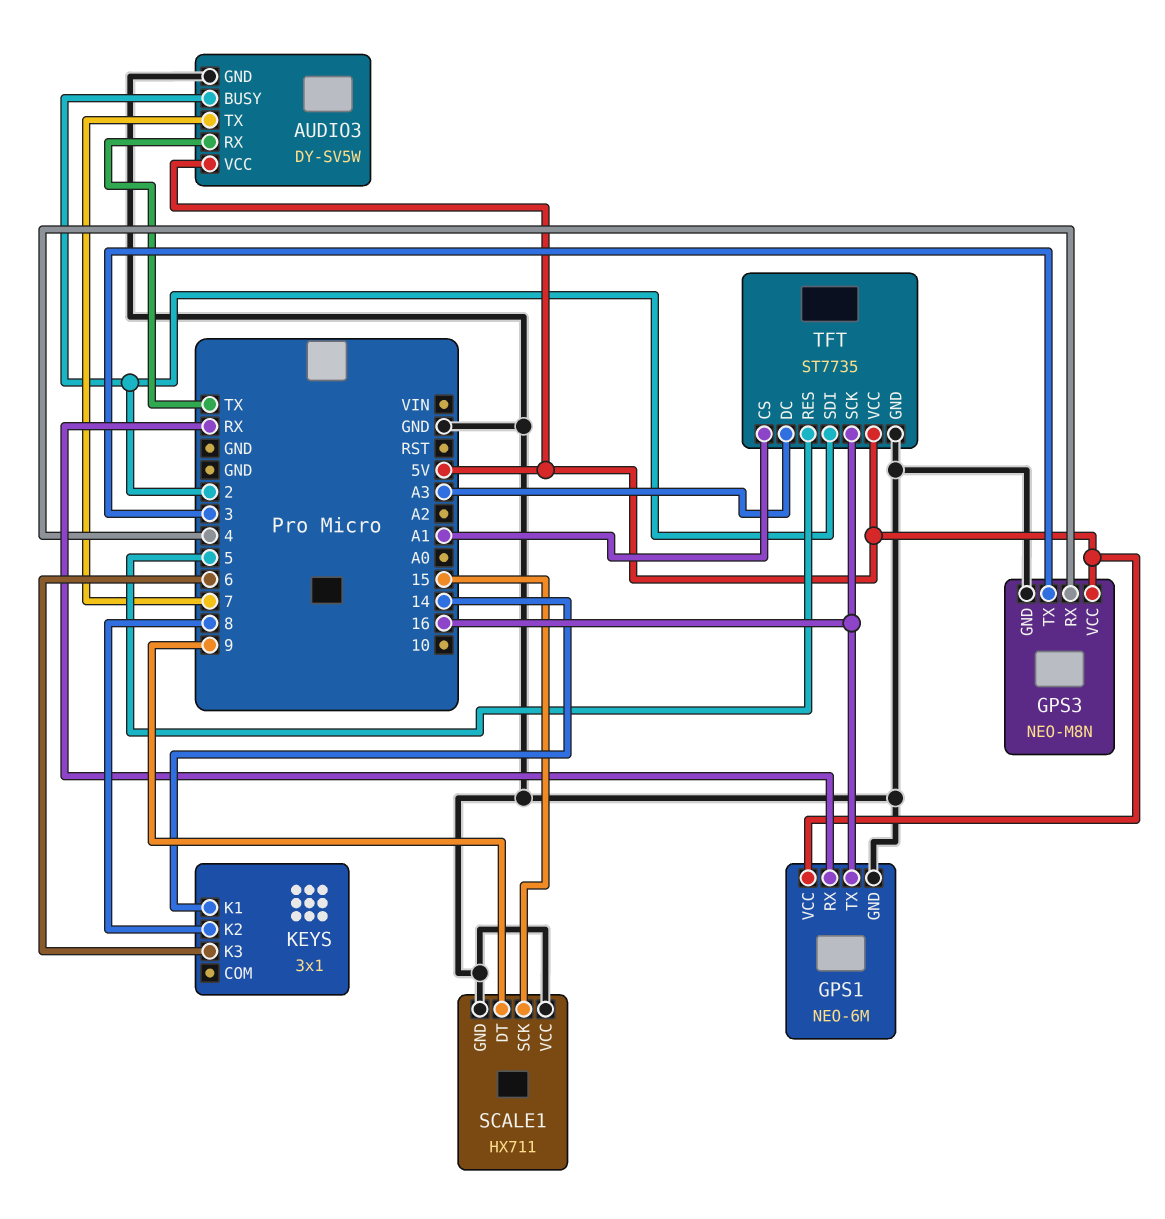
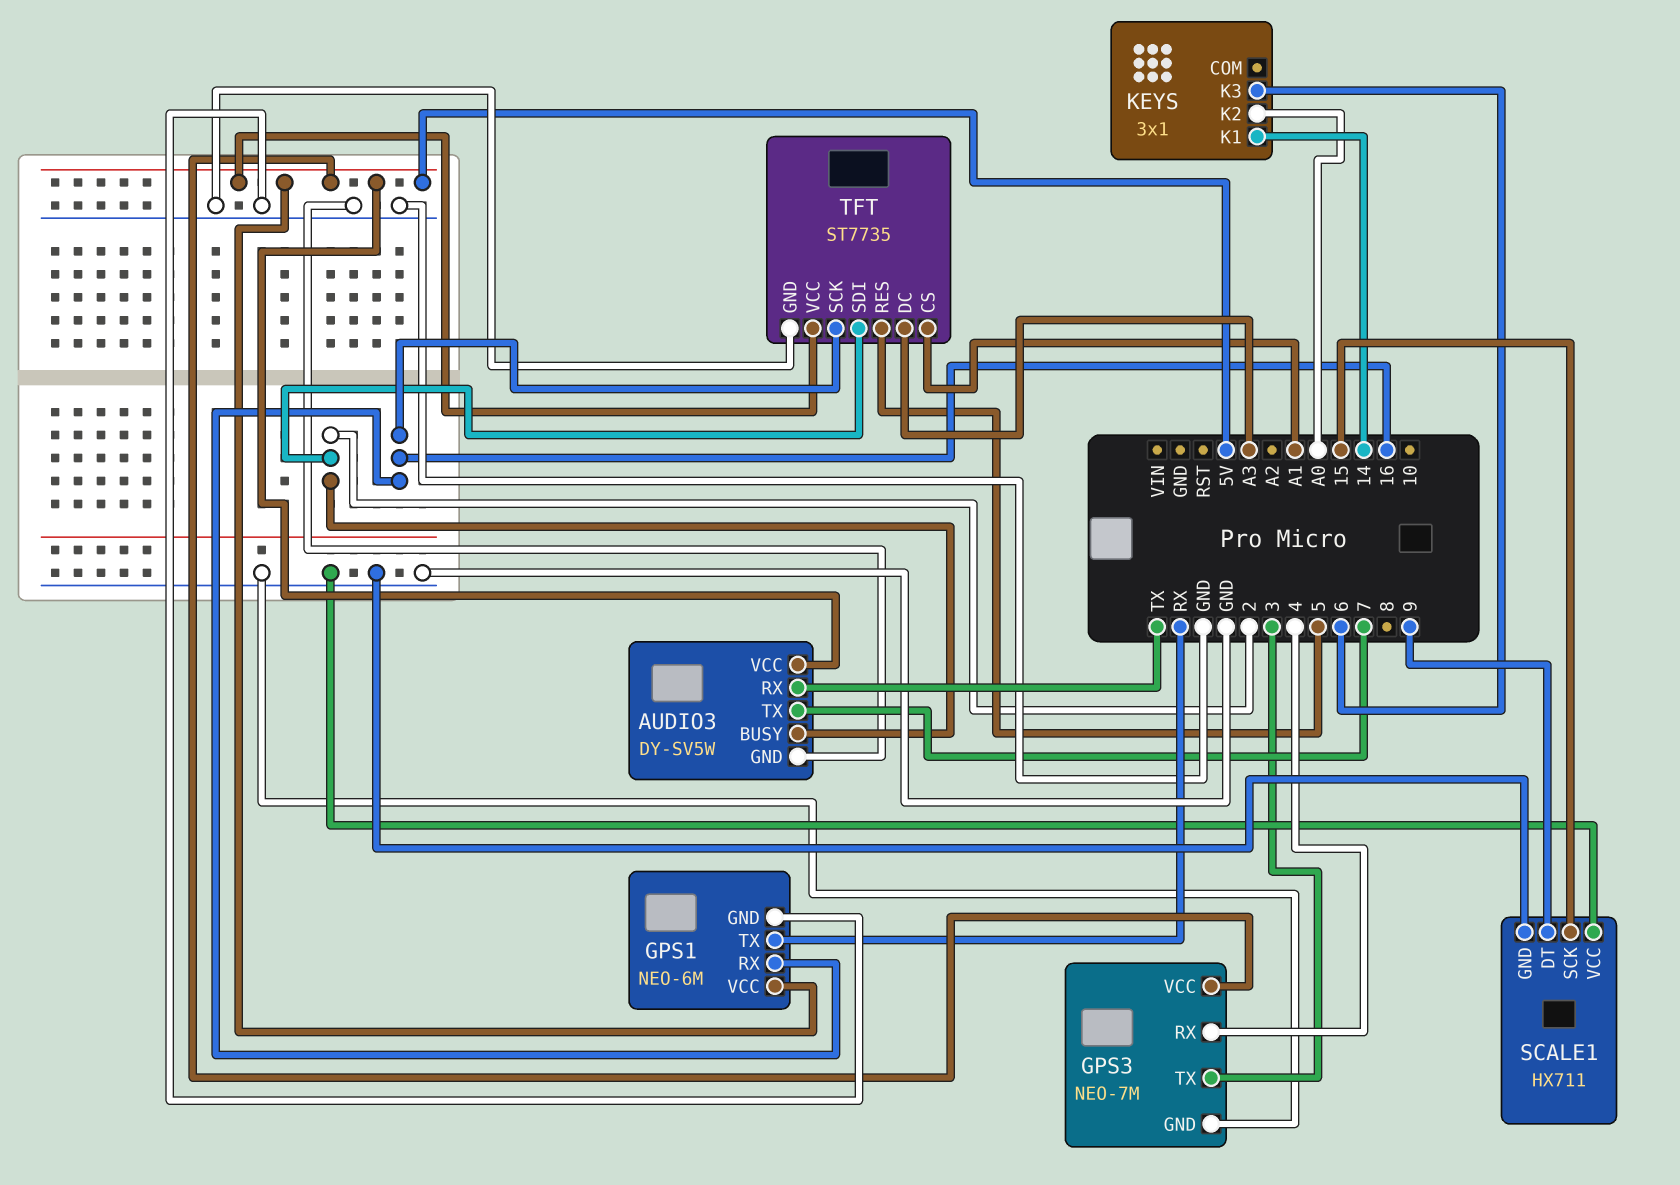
GPS1 pin RX: RX -> 16
GPS1 pin TX: 16 -> RX
GPS3: NEO-M8N -> NEO-7M
KEYS pin K2: 8 -> A0

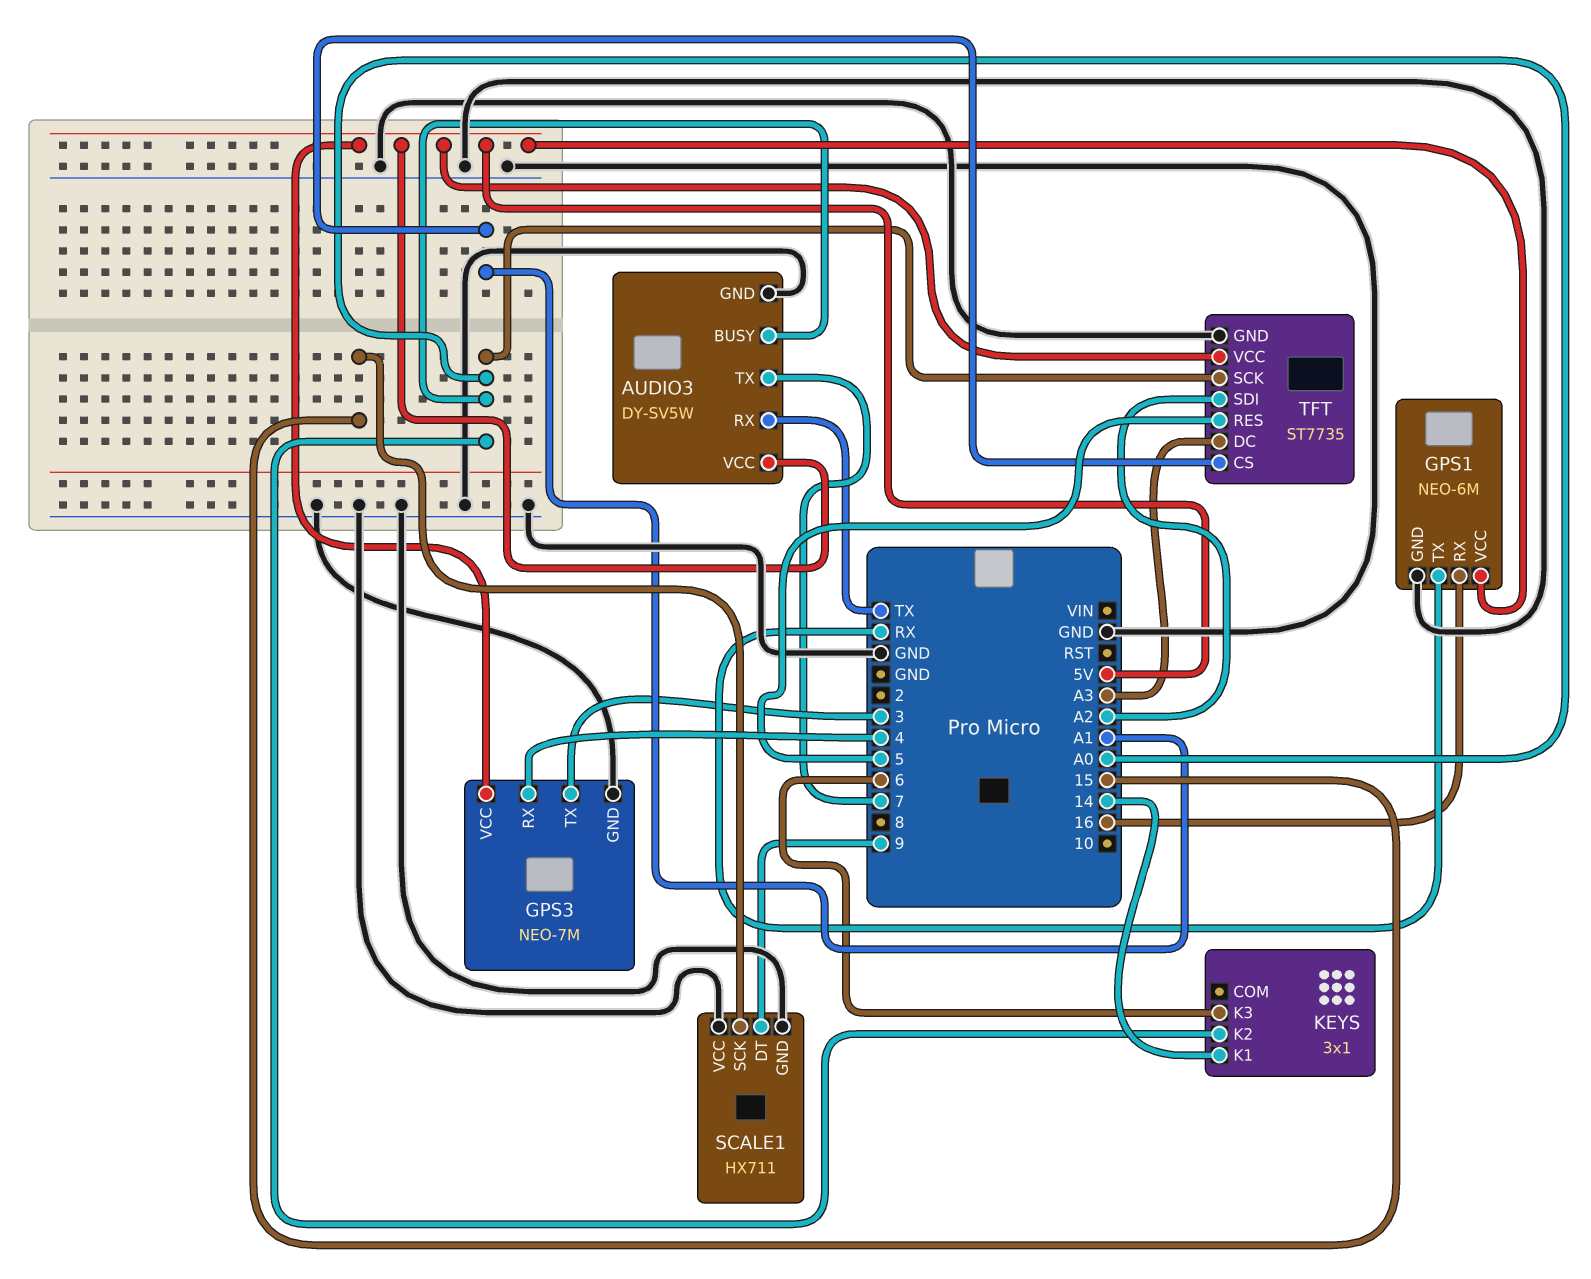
AUDIO3 pin BUSY: 2 -> A0
TFT pin SCK: 16 -> A0
TFT pin SDI: 2 -> A2

